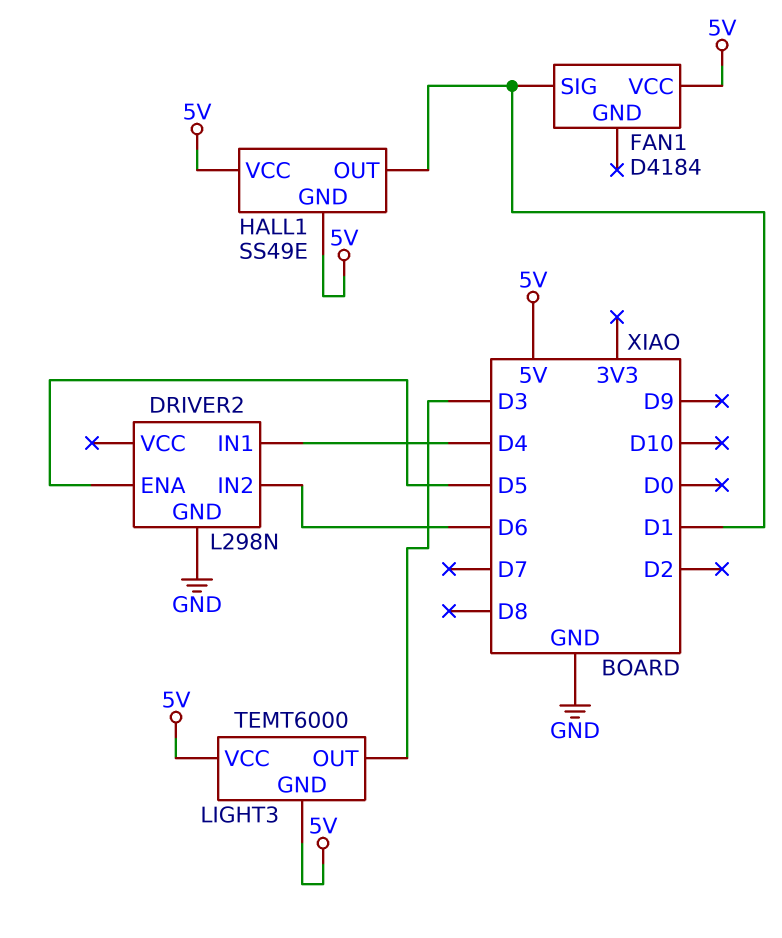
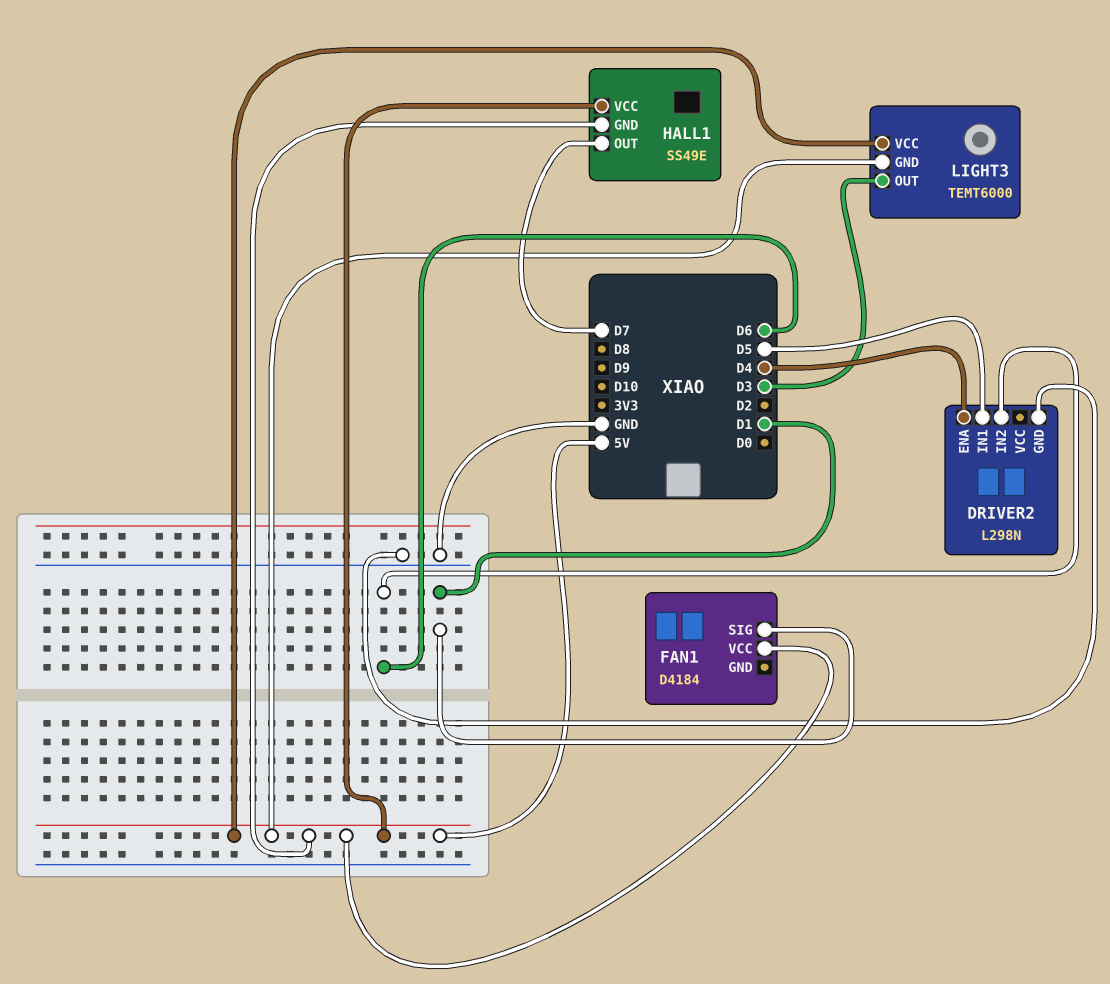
DRIVER2 pin ENA: D5 -> D4
DRIVER2 pin IN1: D4 -> D5
HALL1 pin OUT: D1 -> D7

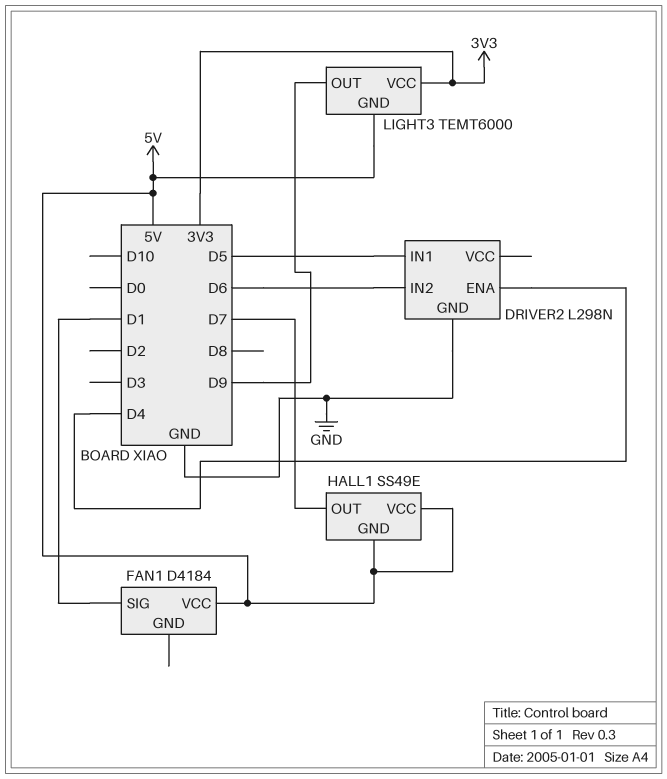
LIGHT3 pin OUT: D3 -> D9
LIGHT3 pin VCC: 5V -> 3V3

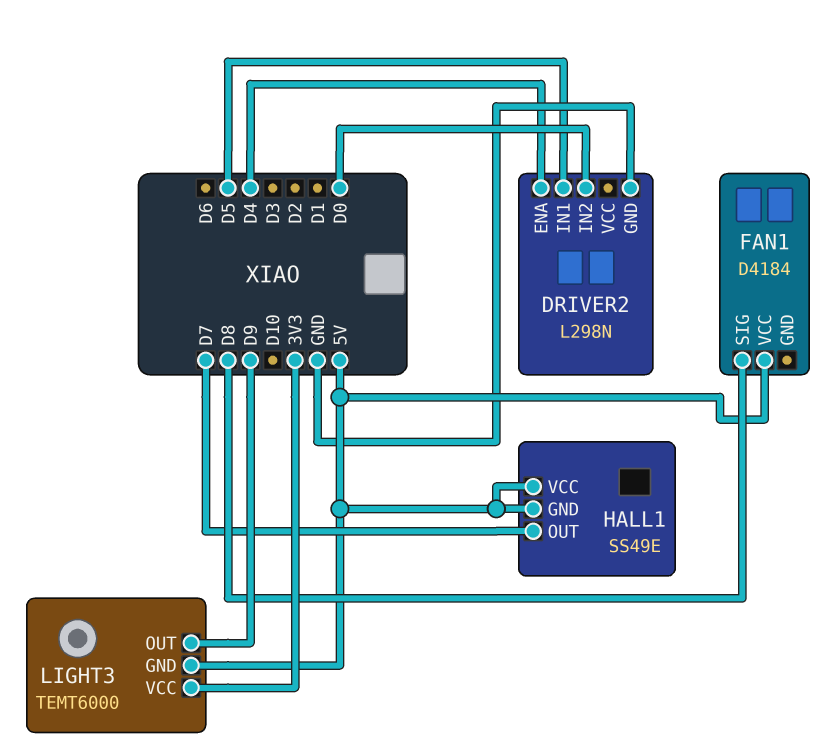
DRIVER2 pin IN2: D6 -> D0
FAN1 pin SIG: D1 -> D8

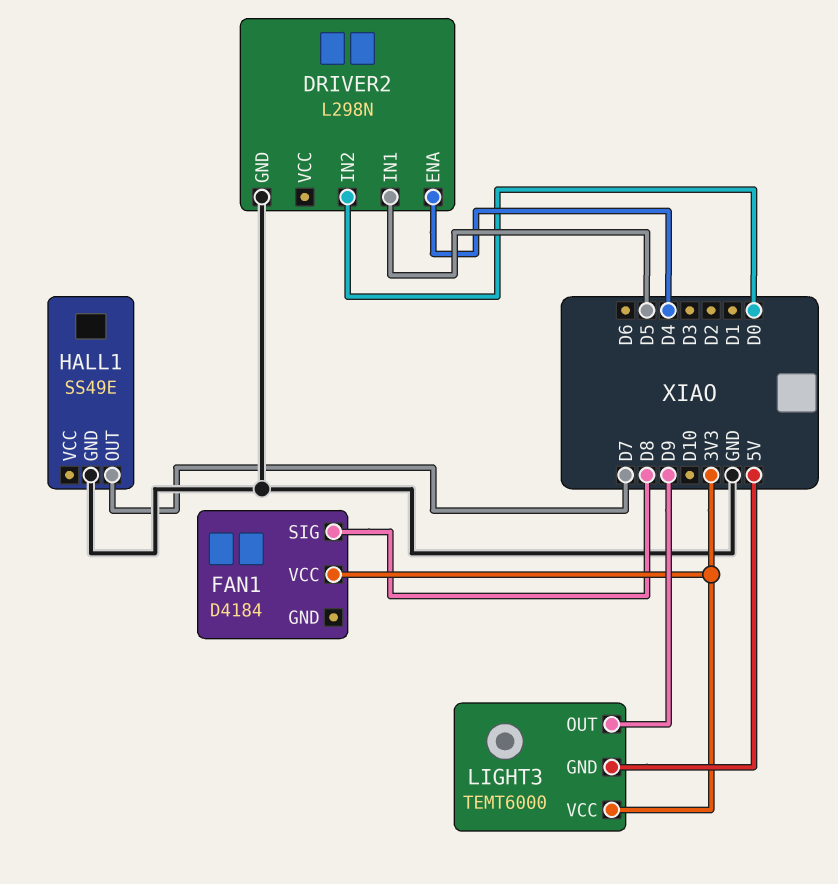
FAN1 pin VCC: 5V -> 3V3
HALL1 pin GND: 5V -> GND
HALL1 pin VCC: 5V -> none

